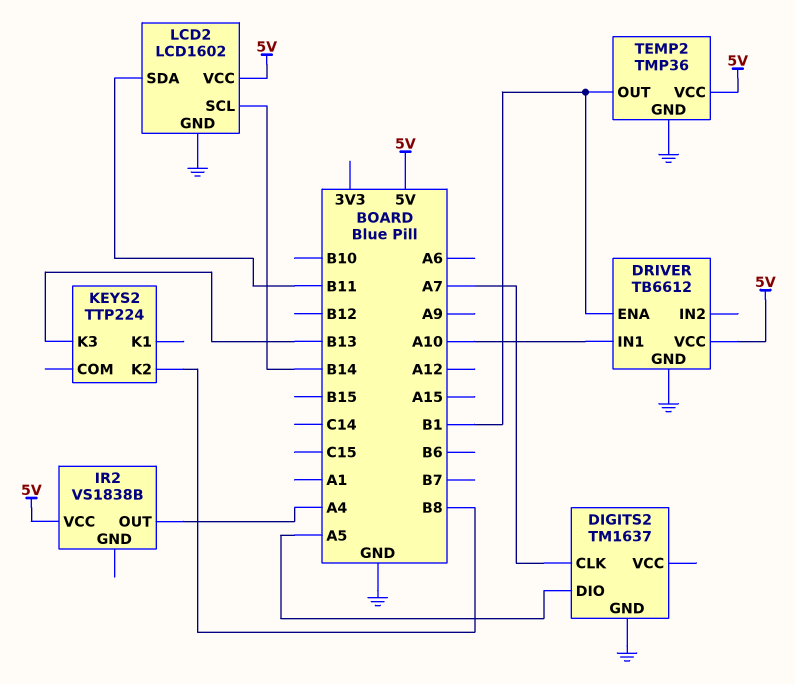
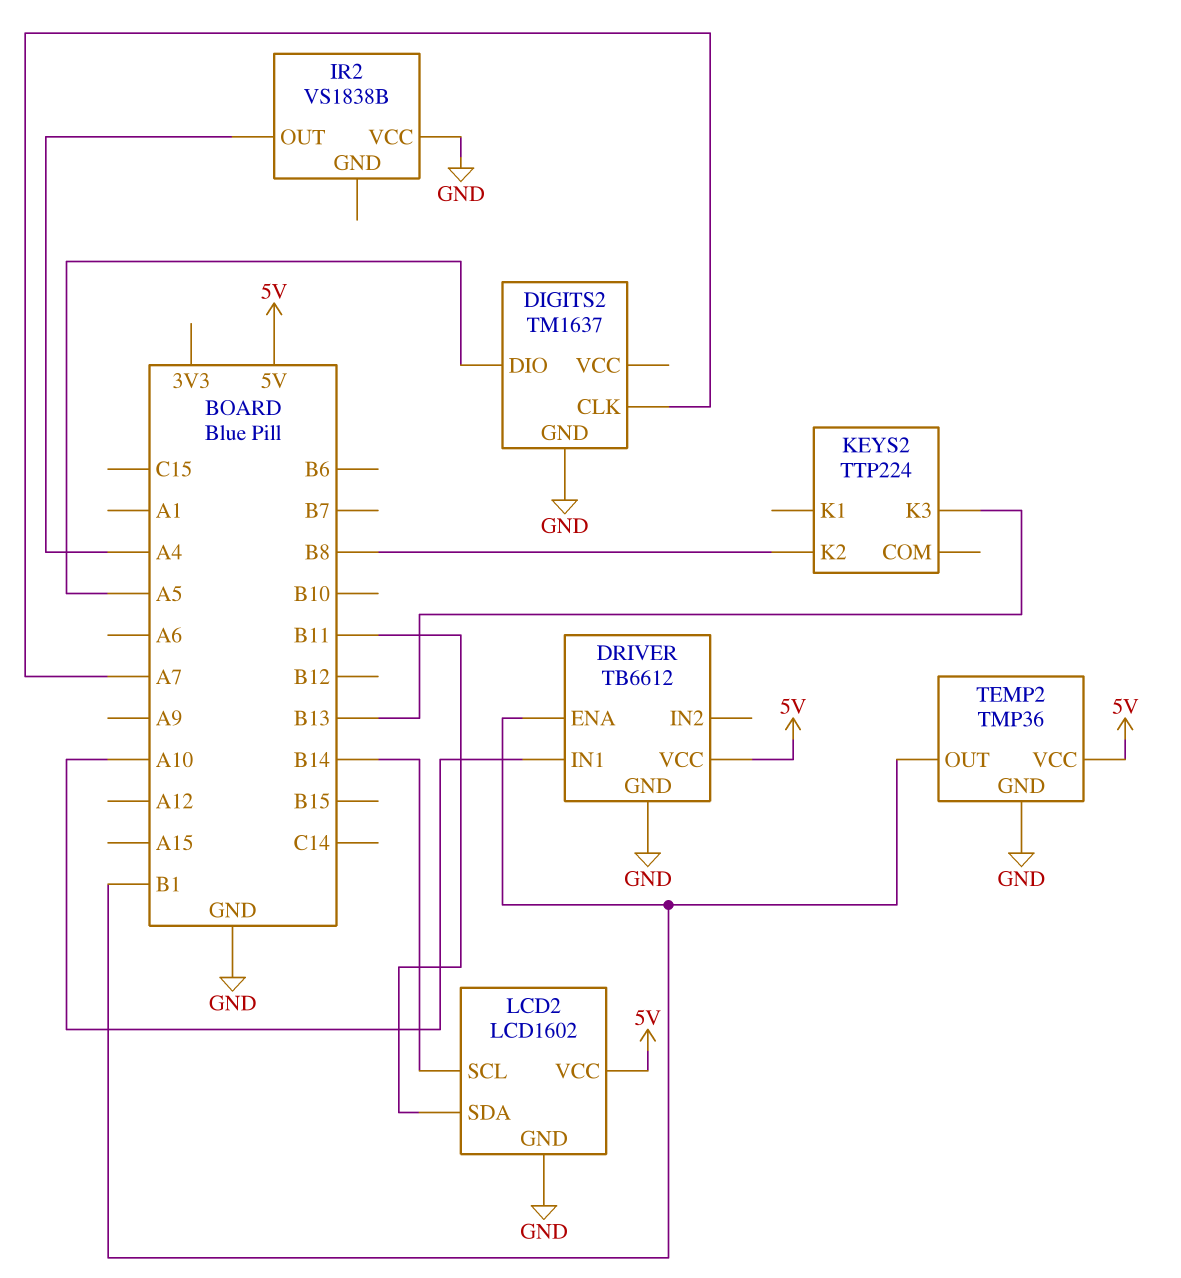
IR2 pin VCC: 5V -> GND

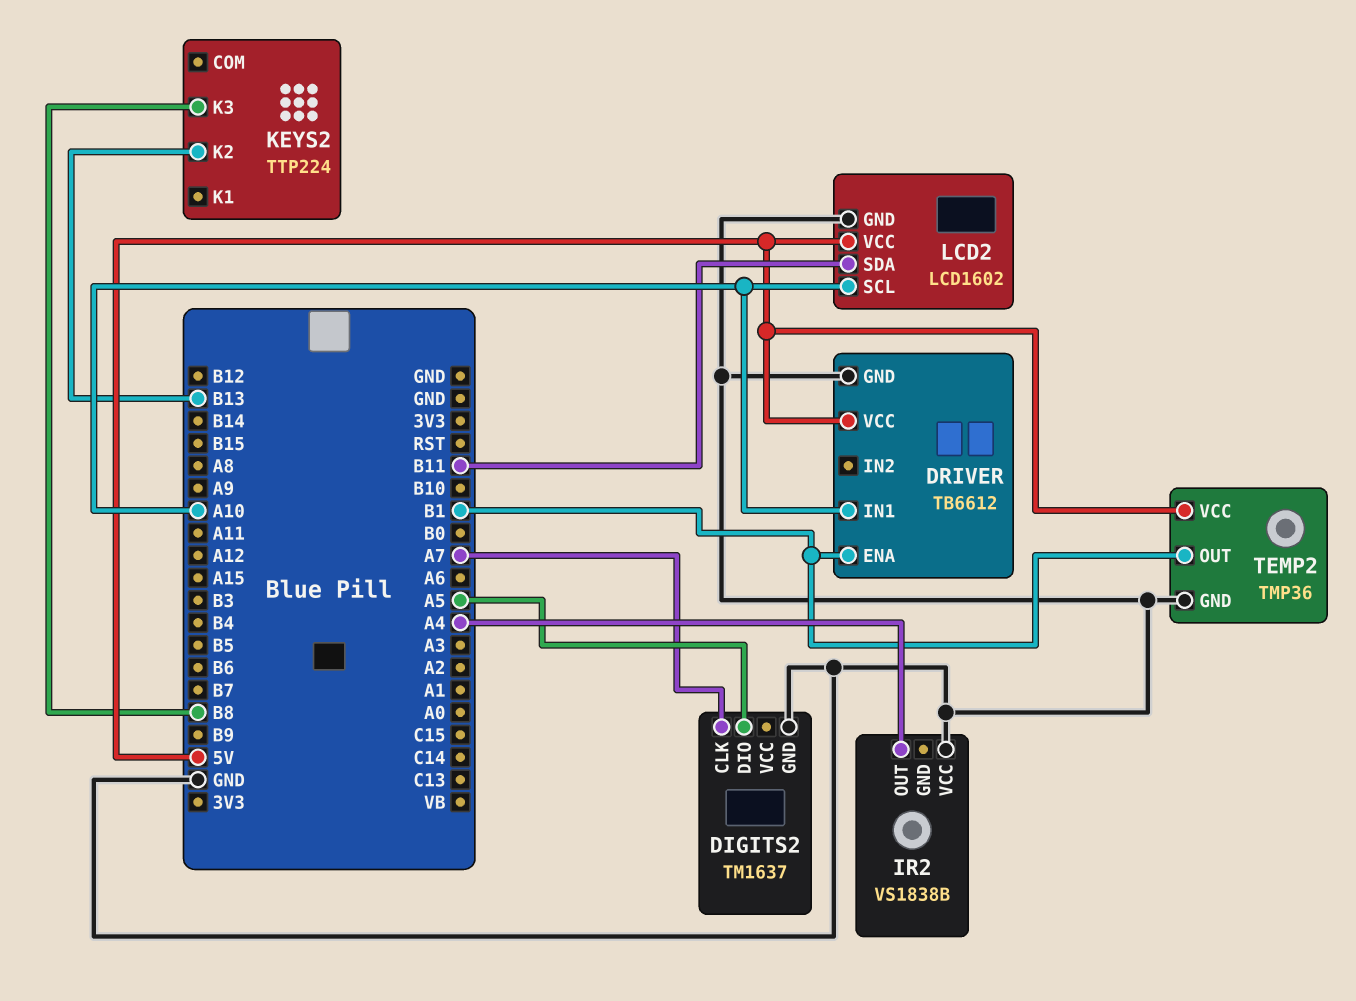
KEYS2 pin K2: B8 -> B13
KEYS2 pin K3: B13 -> B8
LCD2 pin SCL: B14 -> A10

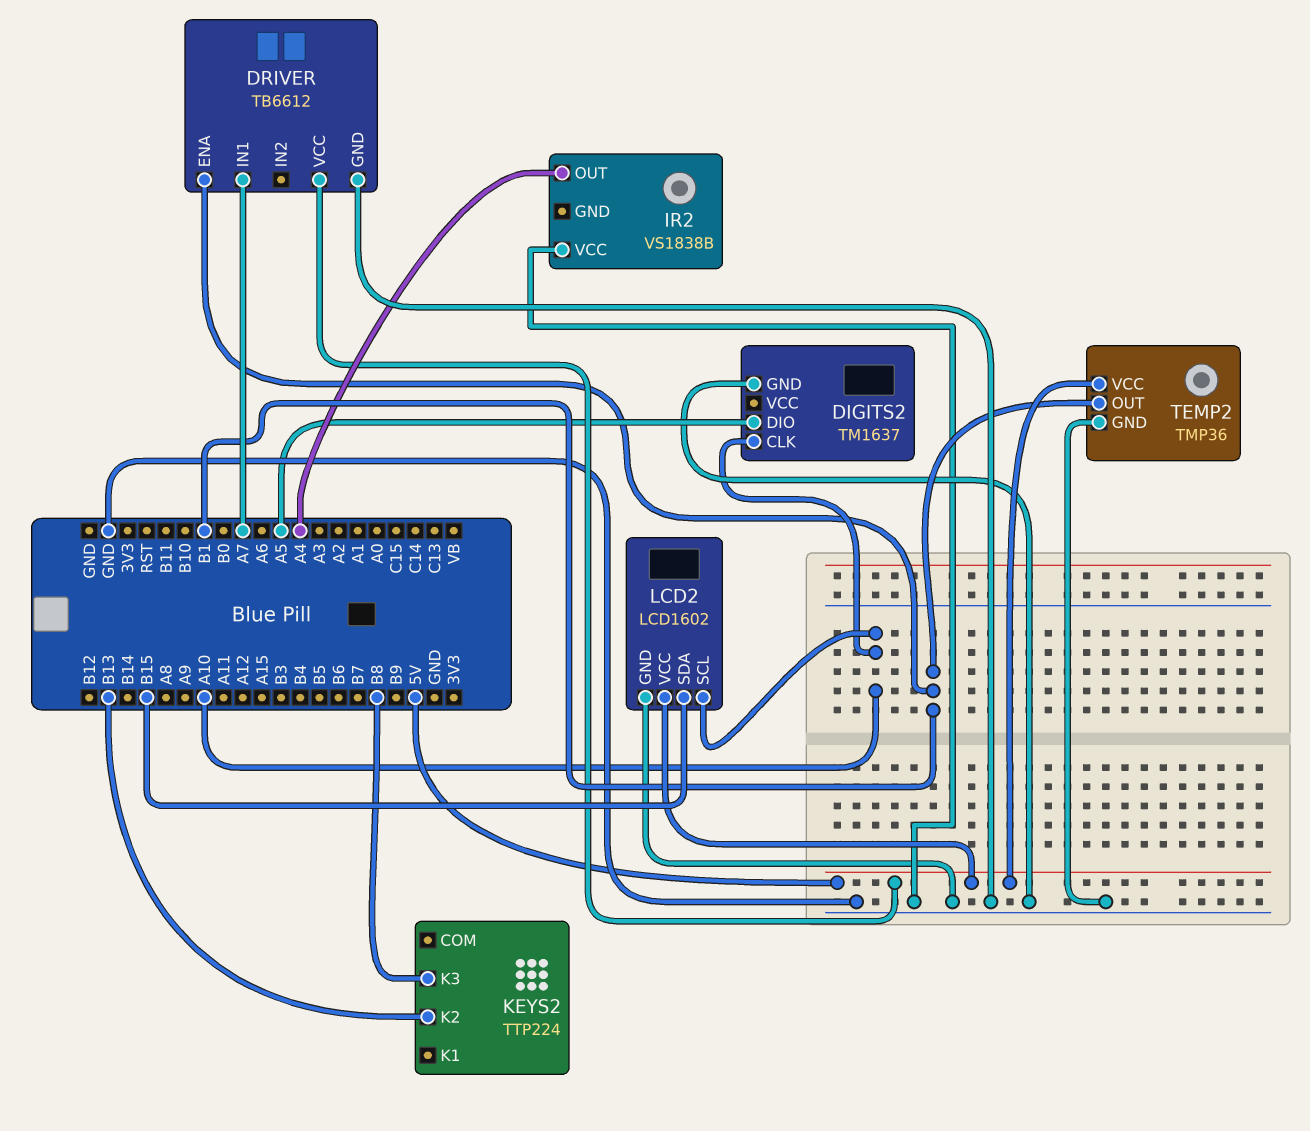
DIGITS2 pin CLK: A7 -> A10
DRIVER pin IN1: A10 -> A7
LCD2 pin SDA: B11 -> B15

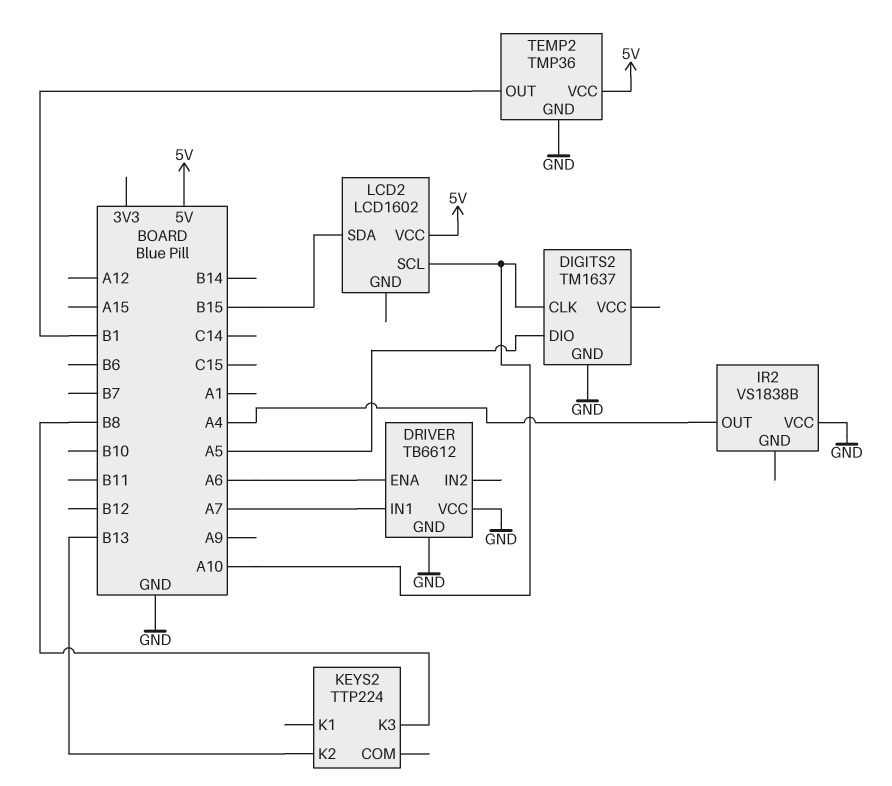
DRIVER pin ENA: B1 -> A6
DRIVER pin VCC: 5V -> GND
LCD2 pin GND: GND -> none

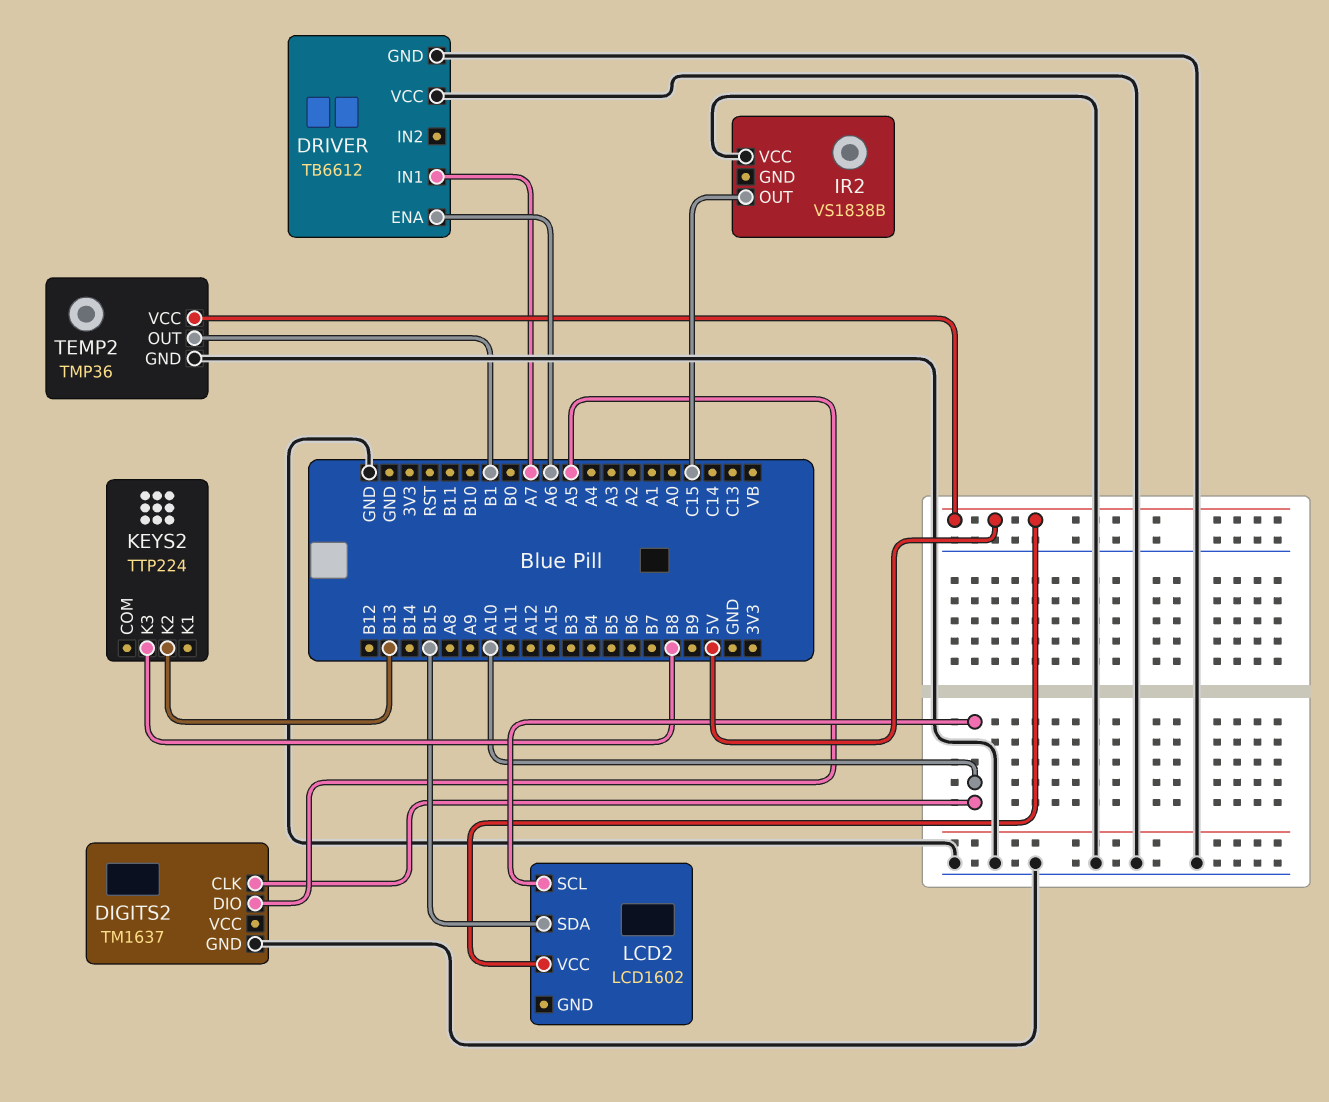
IR2 pin OUT: A4 -> C15

